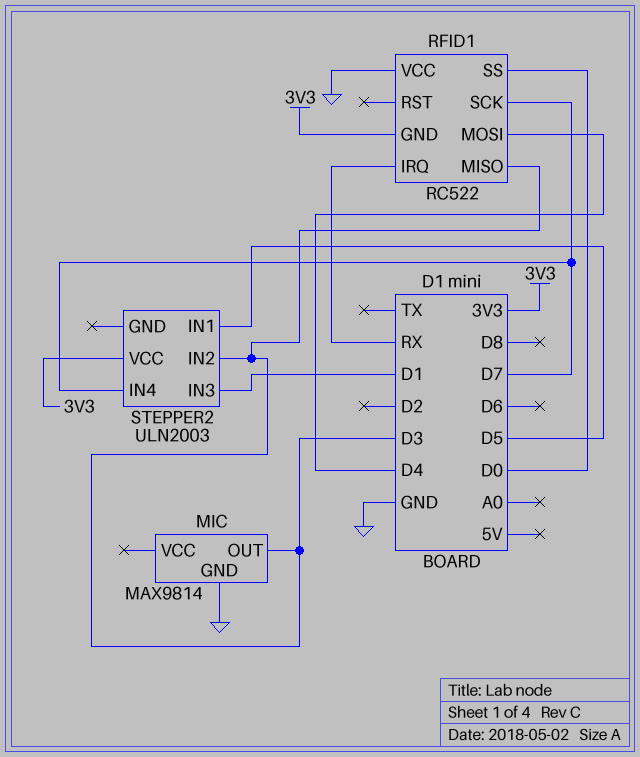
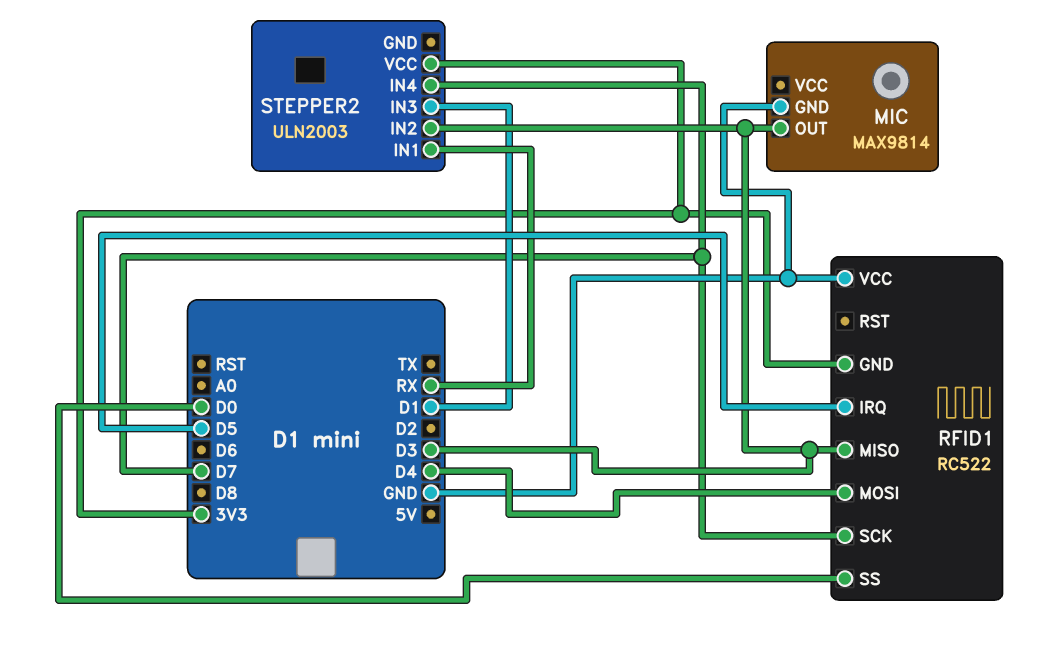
RFID1 pin IRQ: RX -> D5
STEPPER2 pin IN1: D5 -> RX

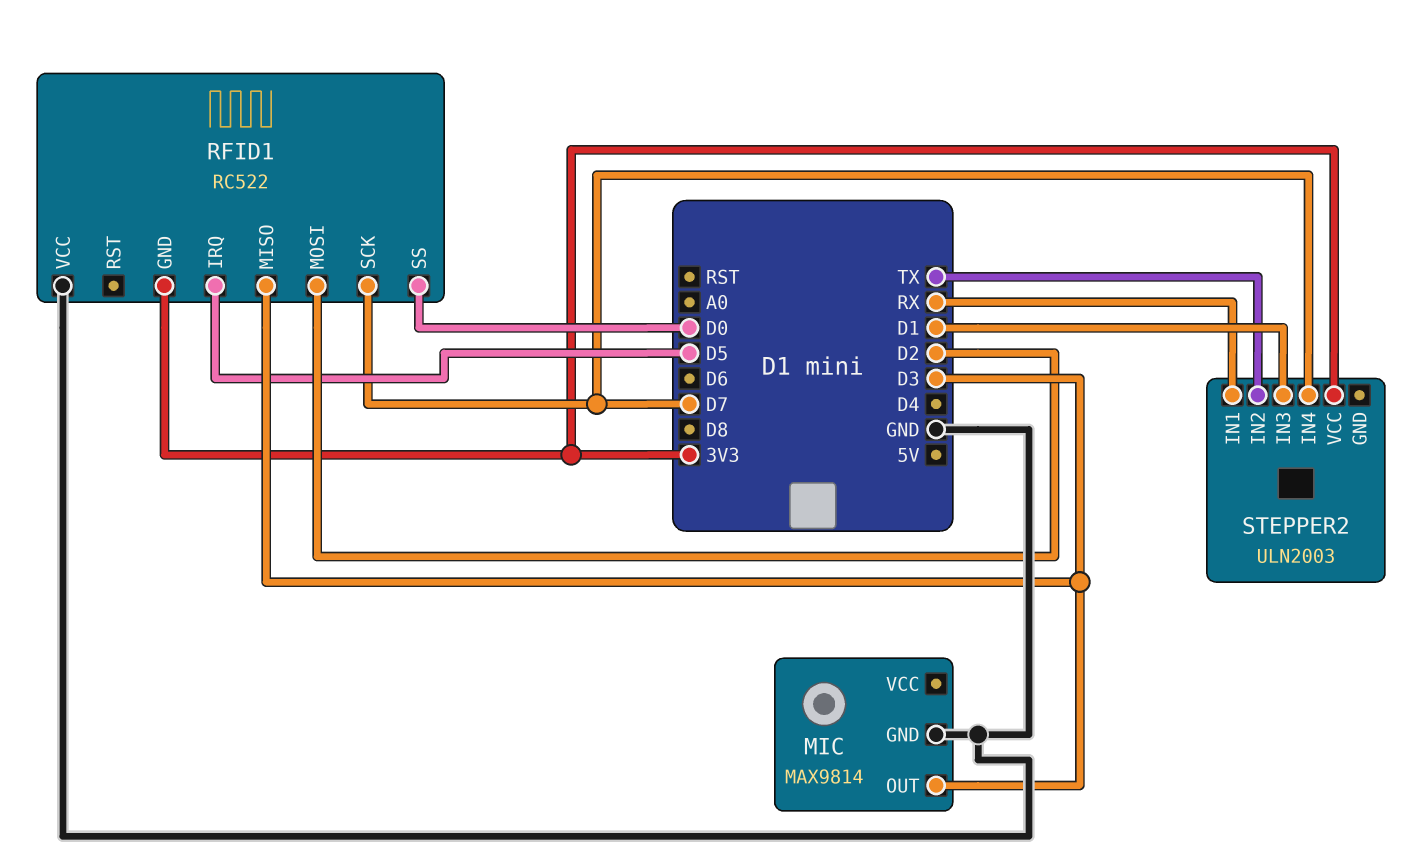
RFID1 pin MOSI: D4 -> D2
STEPPER2 pin IN2: D3 -> TX

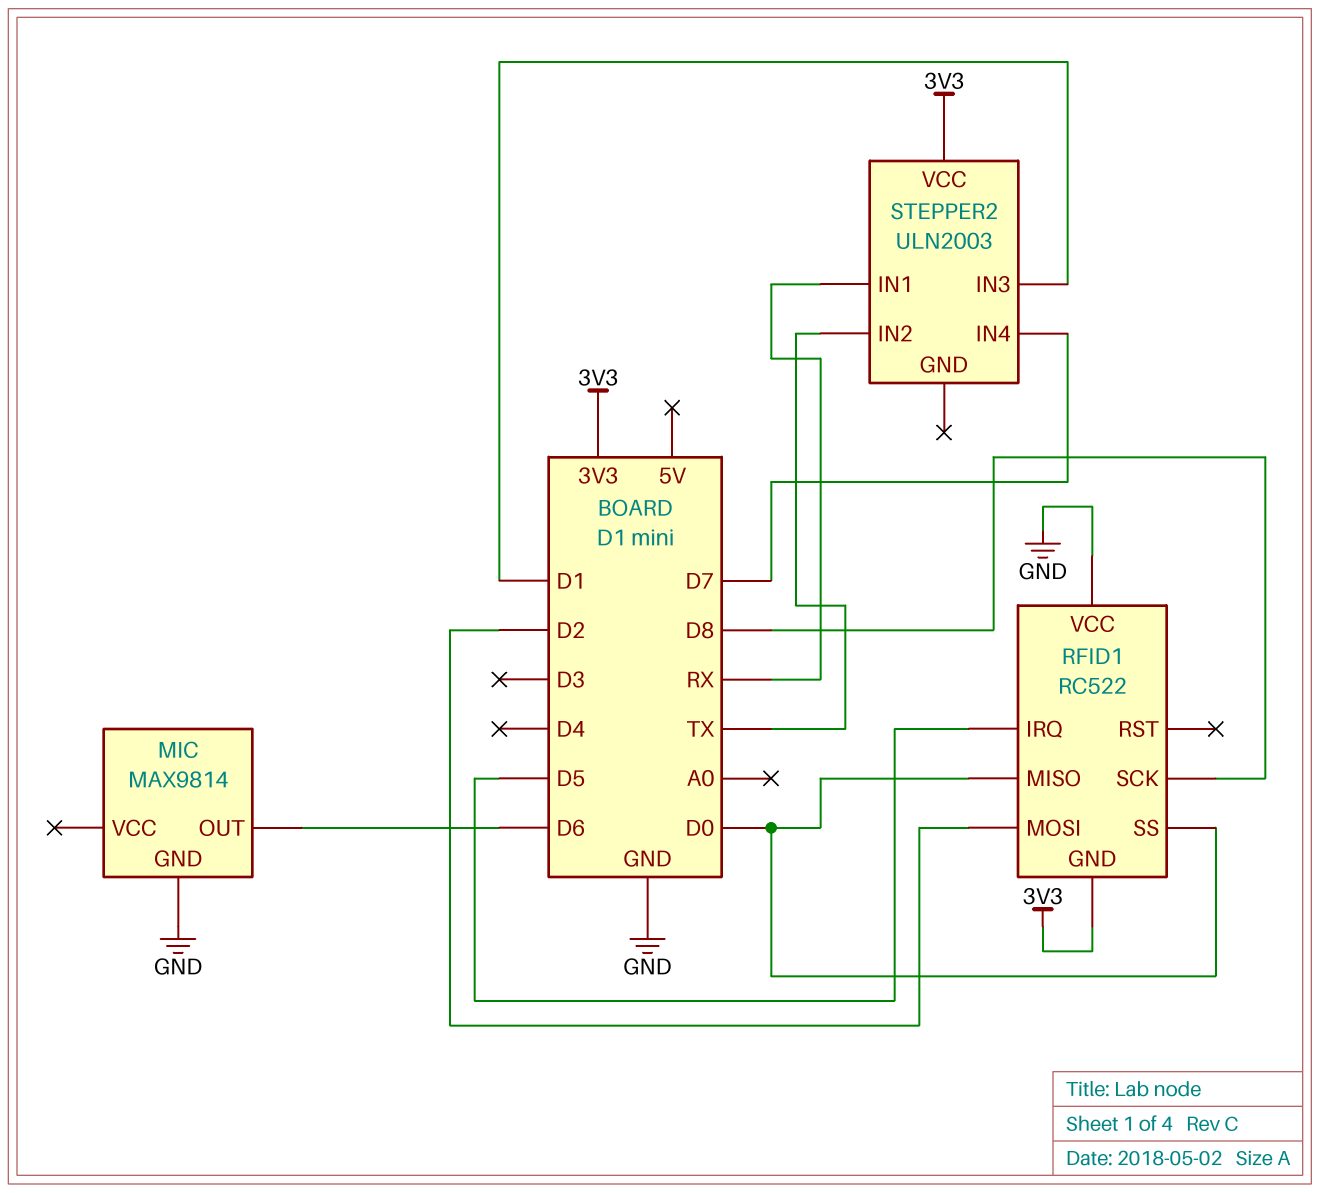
MIC pin OUT: D3 -> D6
RFID1 pin MISO: D3 -> D0
RFID1 pin SCK: D7 -> D8

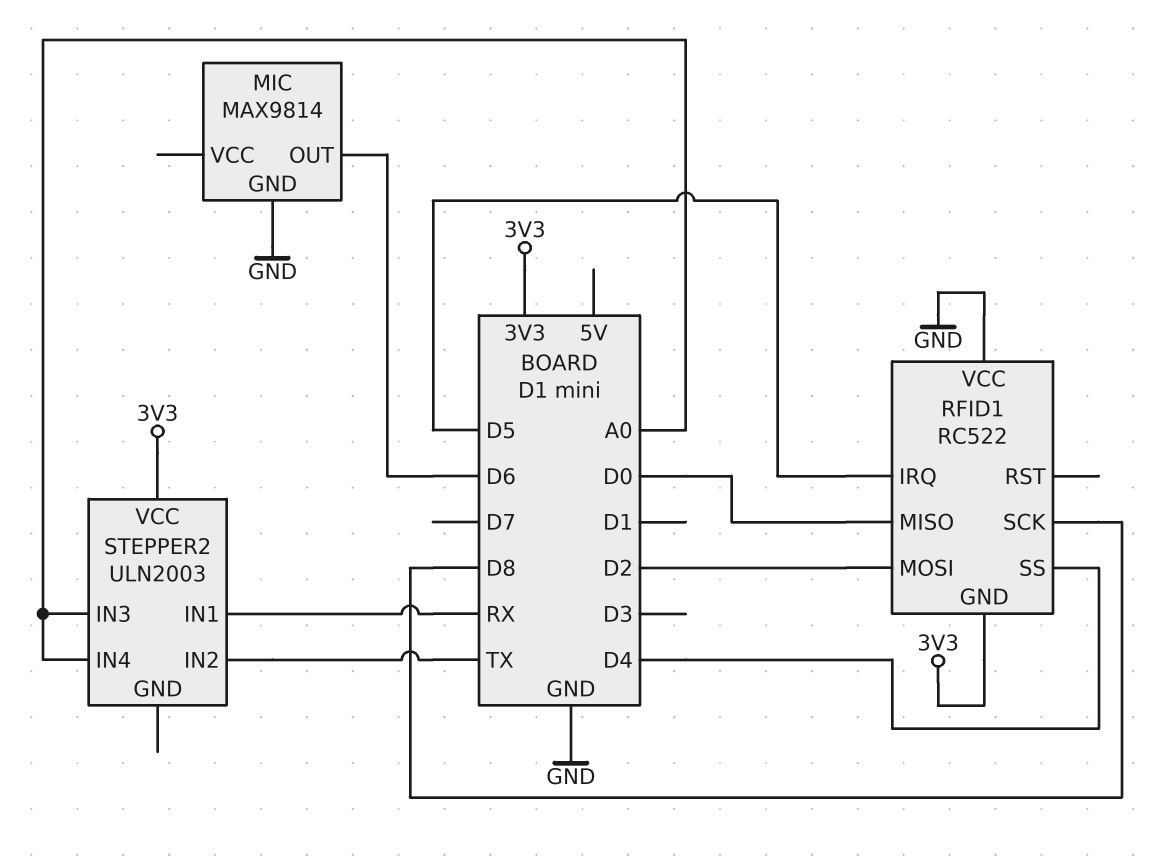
RFID1 pin SS: D0 -> D4
STEPPER2 pin IN3: D1 -> A0
STEPPER2 pin IN4: D7 -> A0

